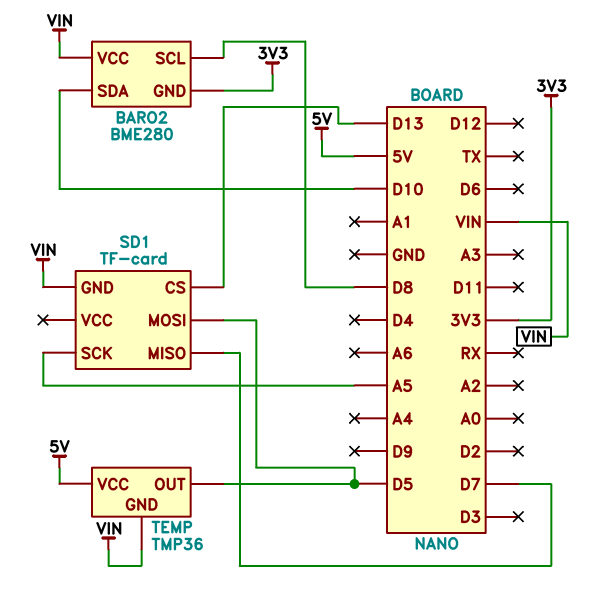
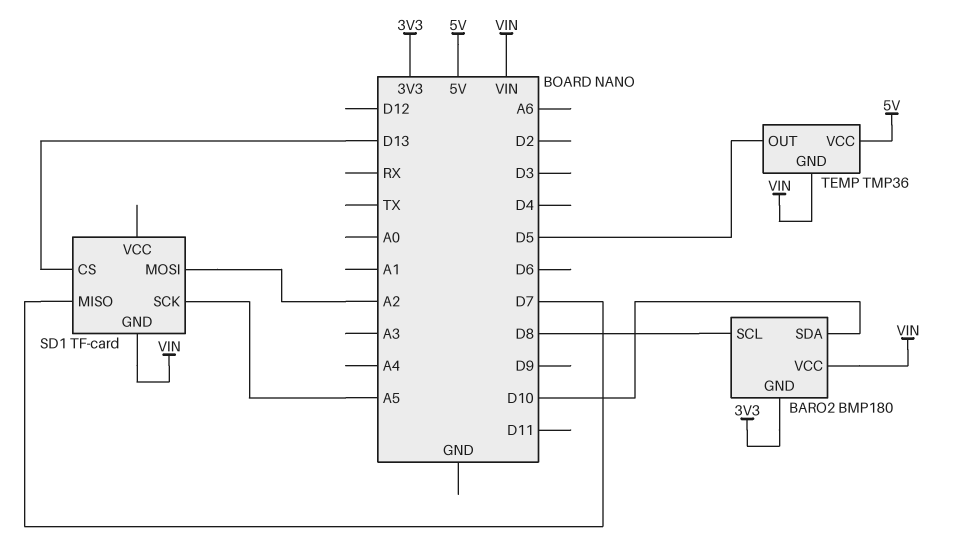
BARO2: BME280 -> BMP180
SD1 pin MOSI: D5 -> A2

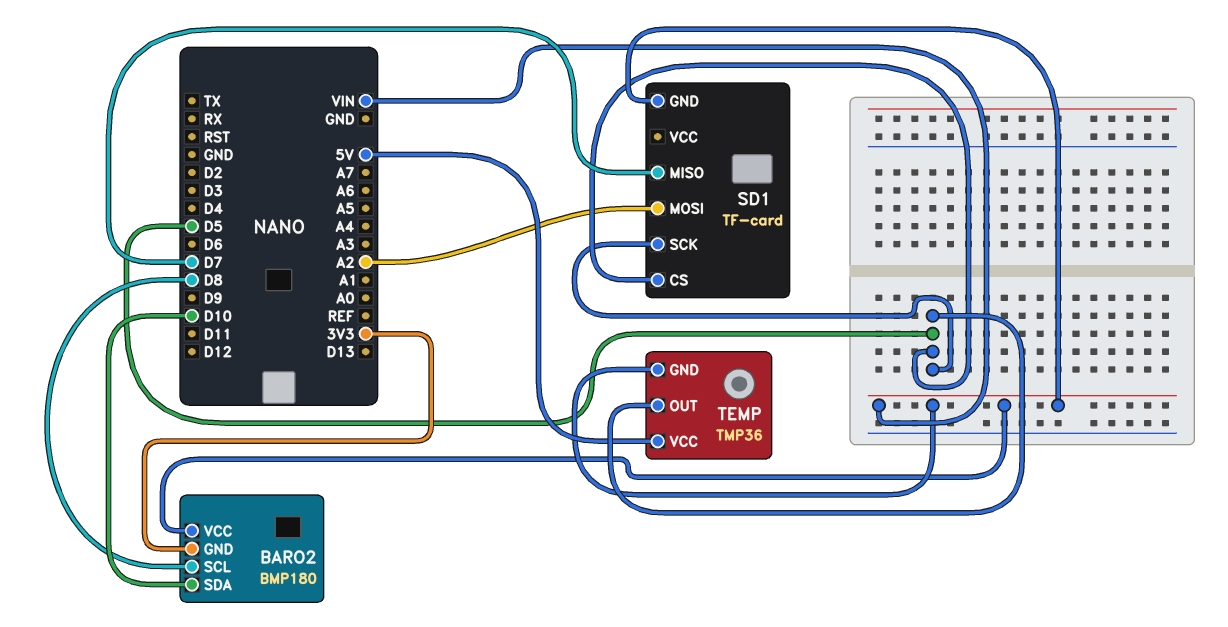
SD1 pin CS: D13 -> D5
SD1 pin SCK: A5 -> D5

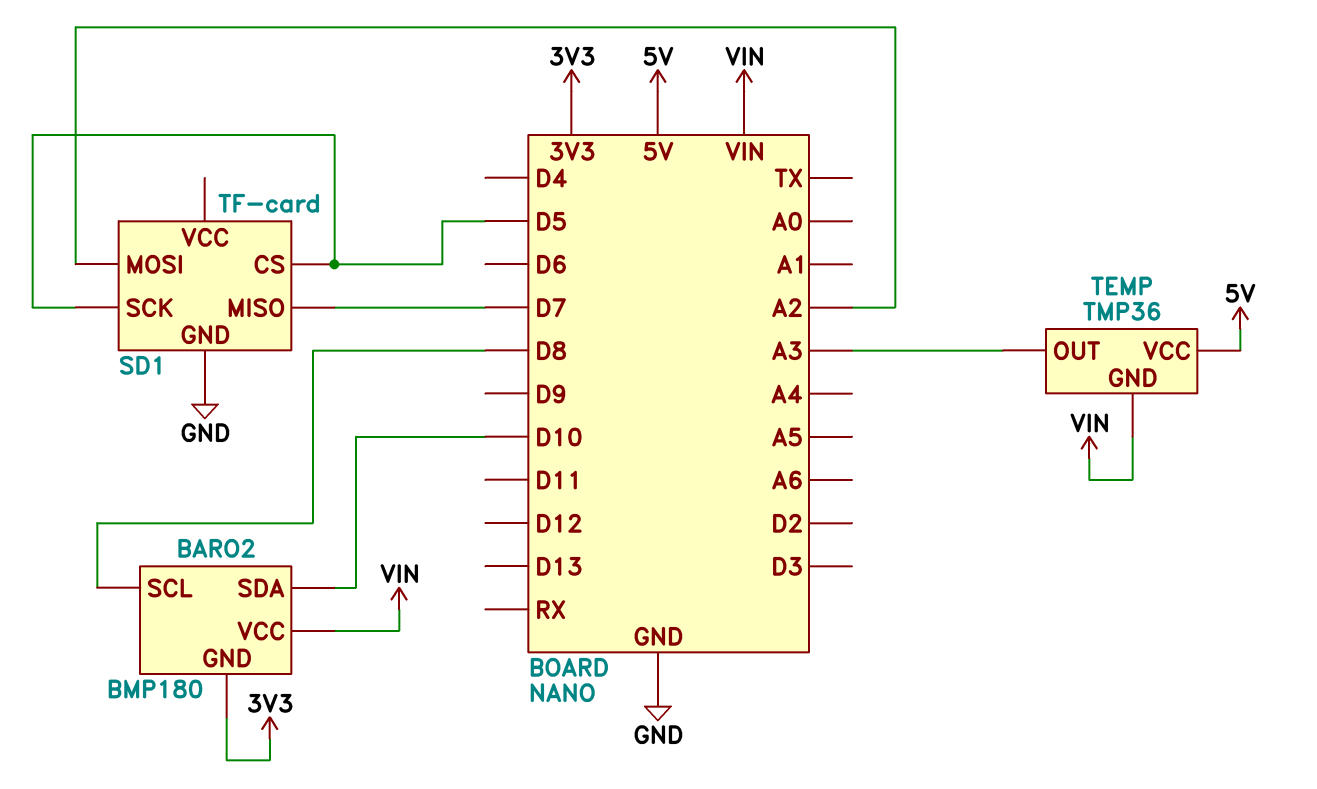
SD1 pin GND: VIN -> GND
TEMP pin OUT: D5 -> A3

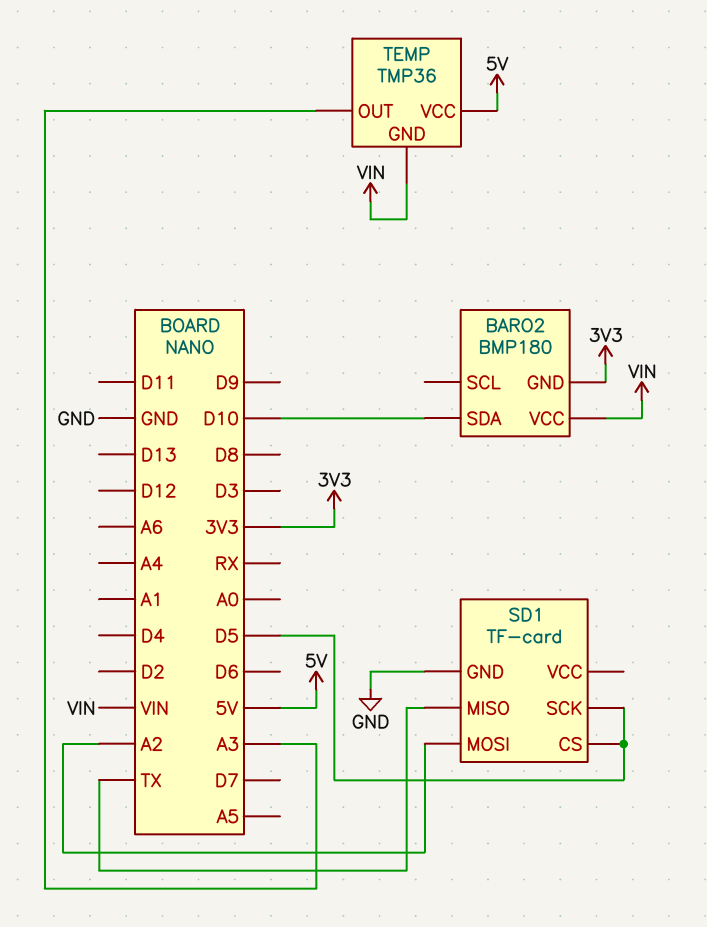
BARO2 pin SCL: D8 -> none
SD1 pin MISO: D7 -> TX

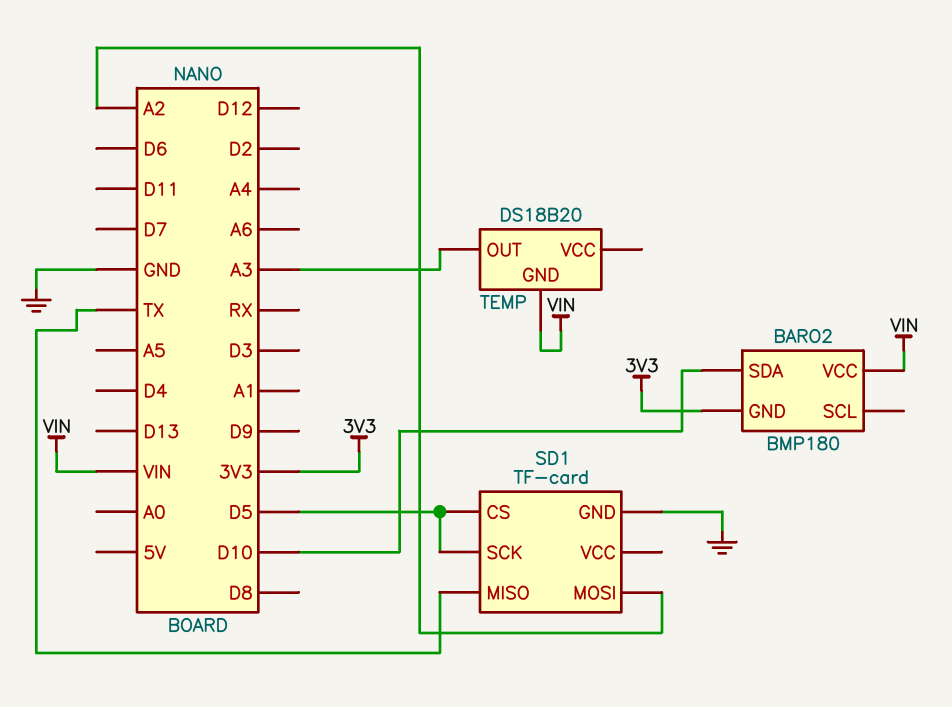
TEMP: TMP36 -> DS18B20
TEMP pin VCC: 5V -> none

